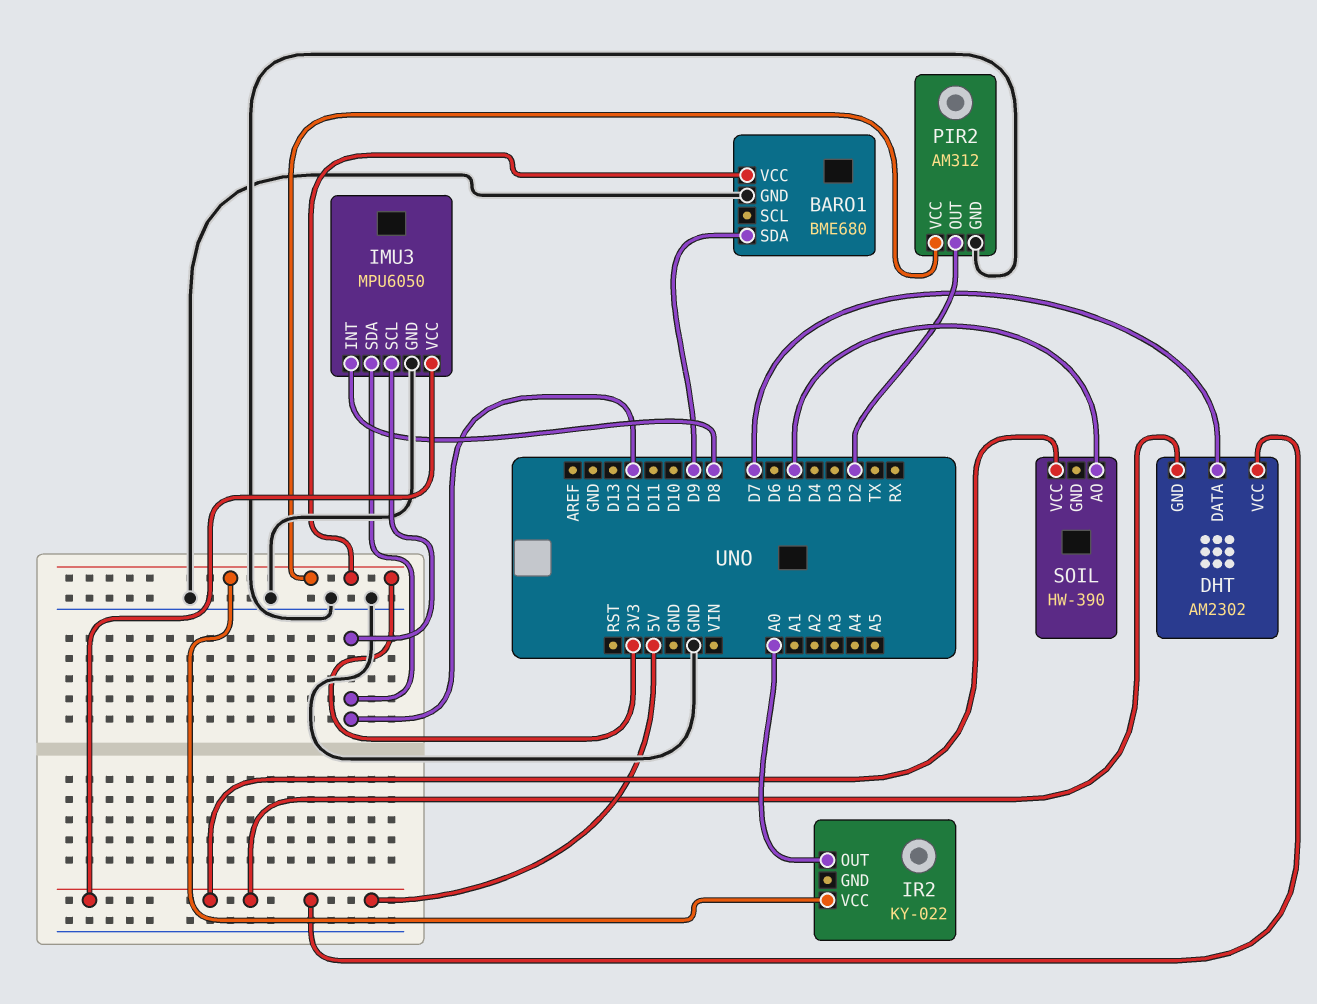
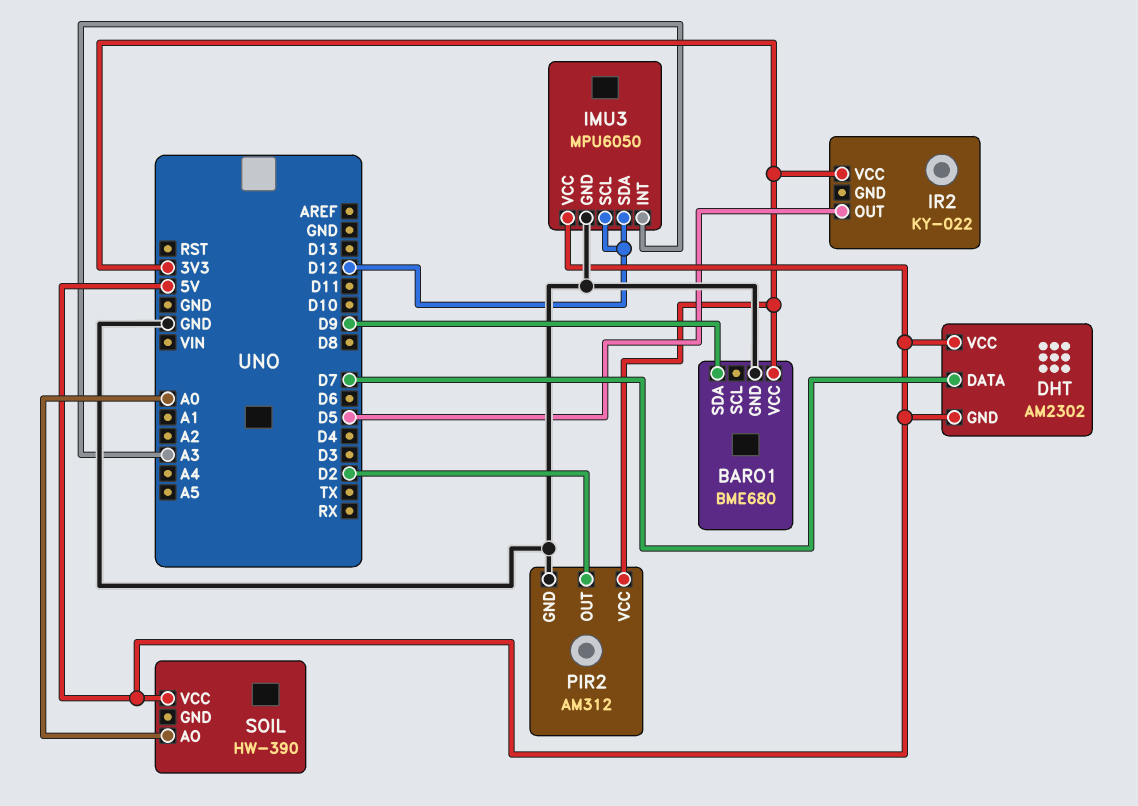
IMU3 pin INT: D8 -> A3
IR2 pin OUT: A0 -> D5
SOIL pin AO: D5 -> A0

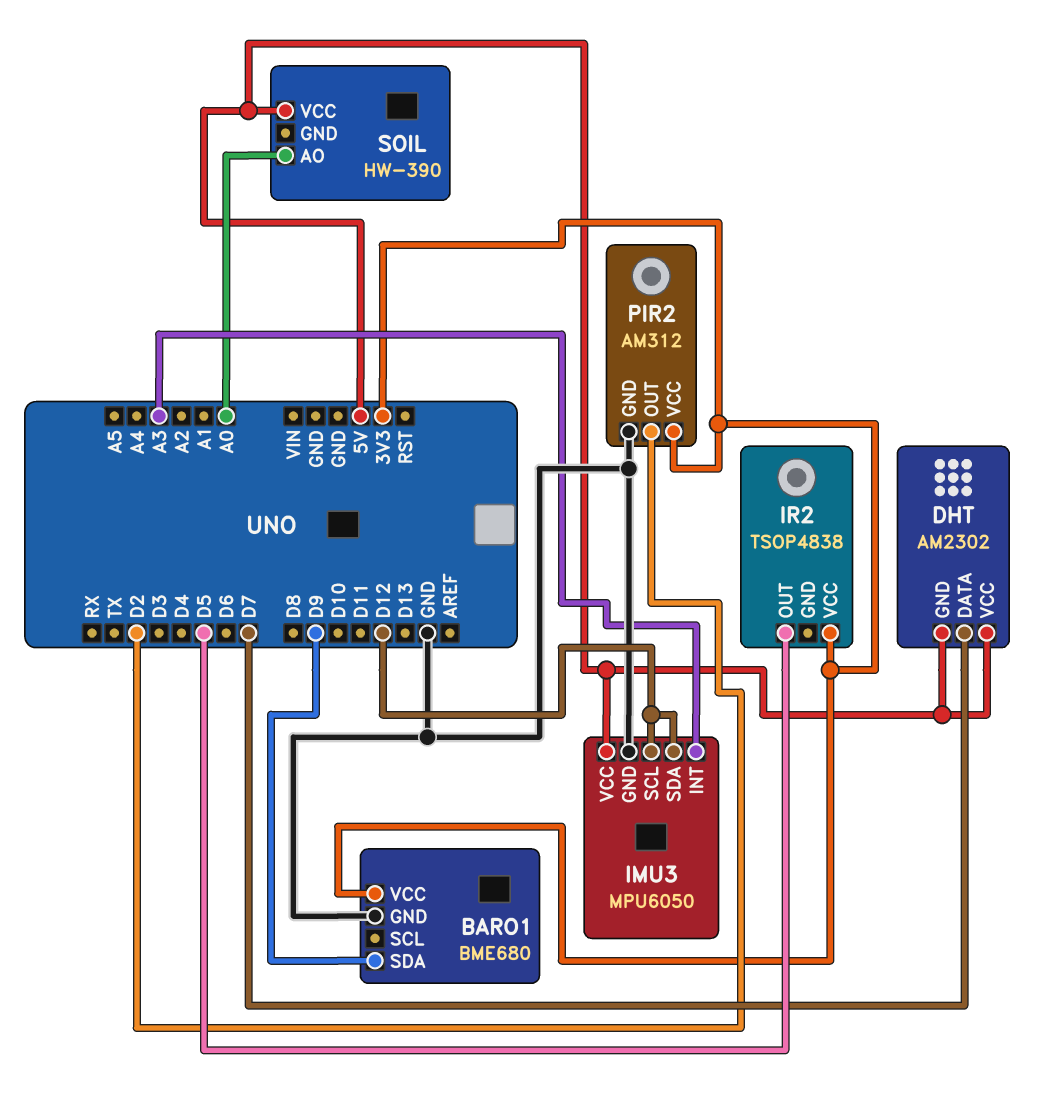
IR2: KY-022 -> TSOP4838

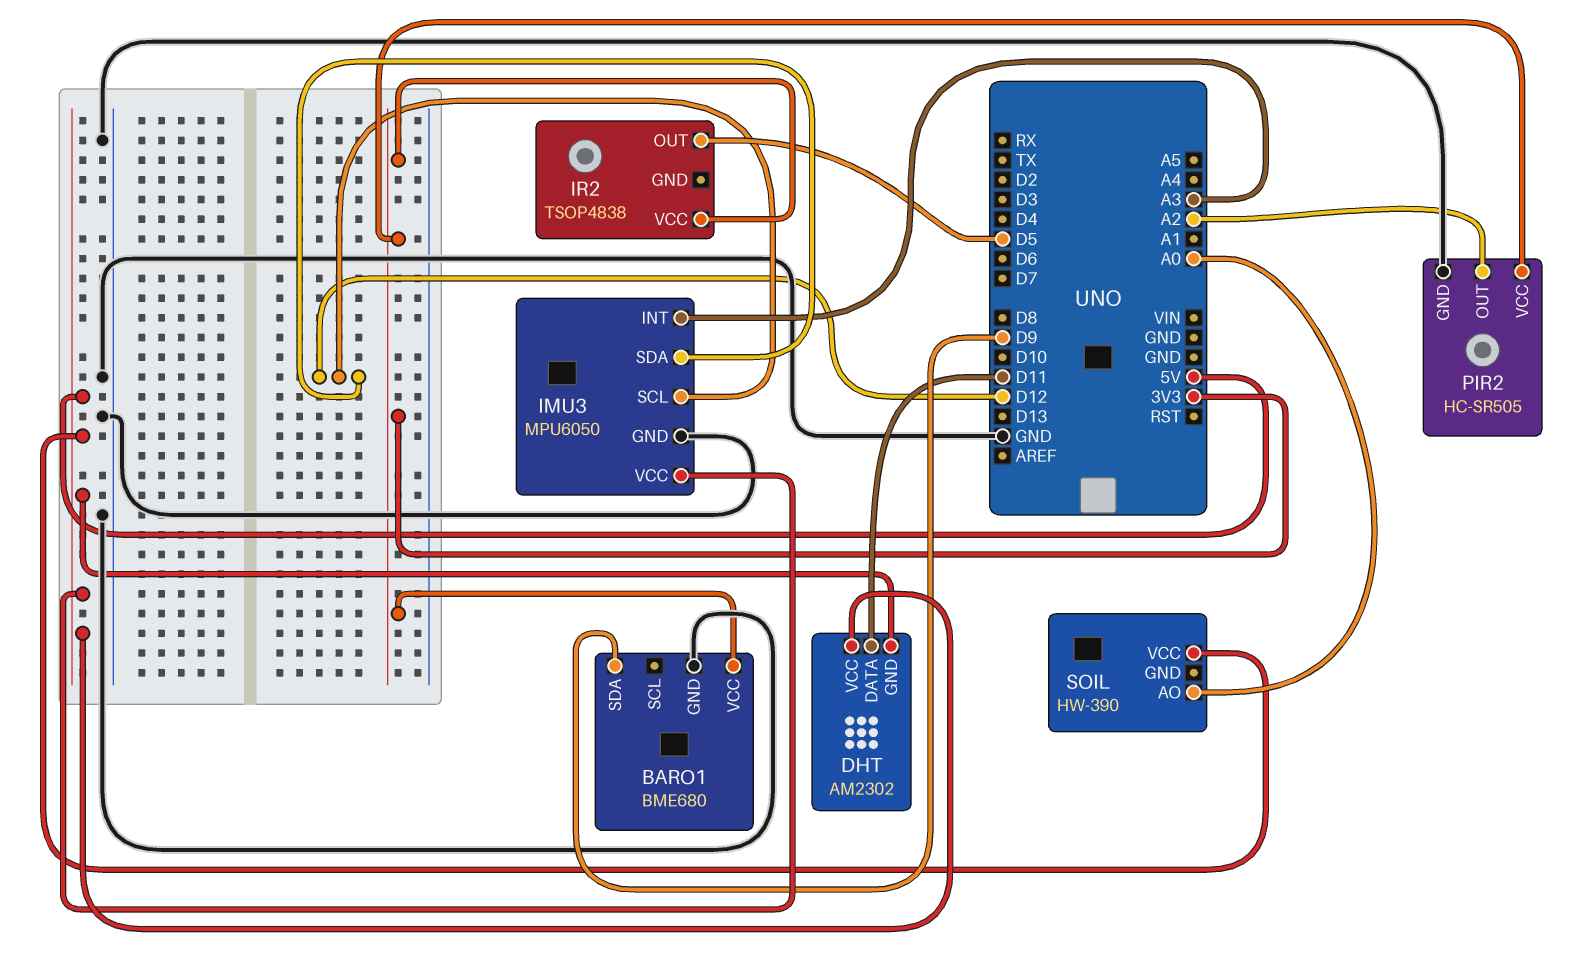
DHT pin DATA: D7 -> D11
PIR2: AM312 -> HC-SR505
PIR2 pin OUT: D2 -> A2

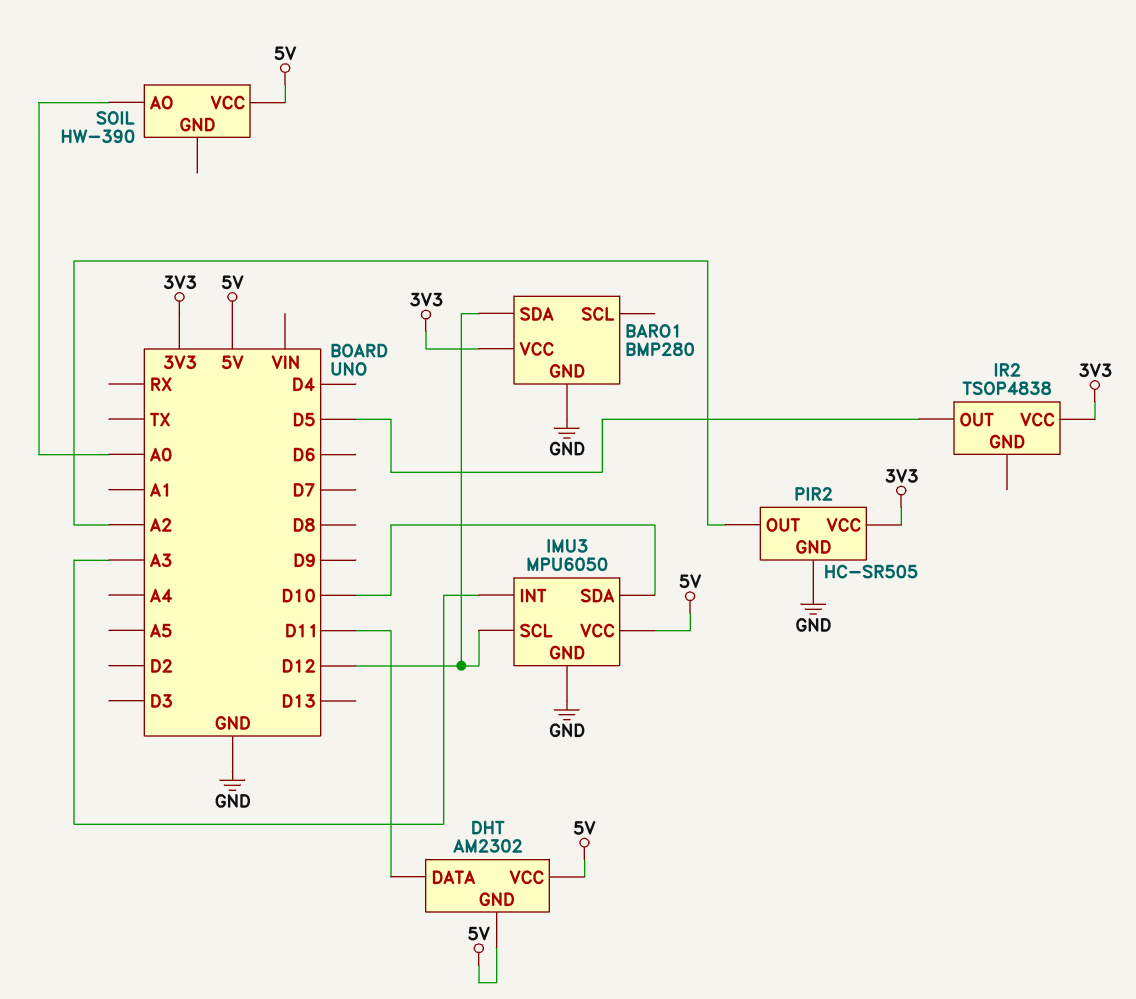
BARO1: BME680 -> BMP280
BARO1 pin SDA: D9 -> D12
IMU3 pin SDA: D12 -> D10

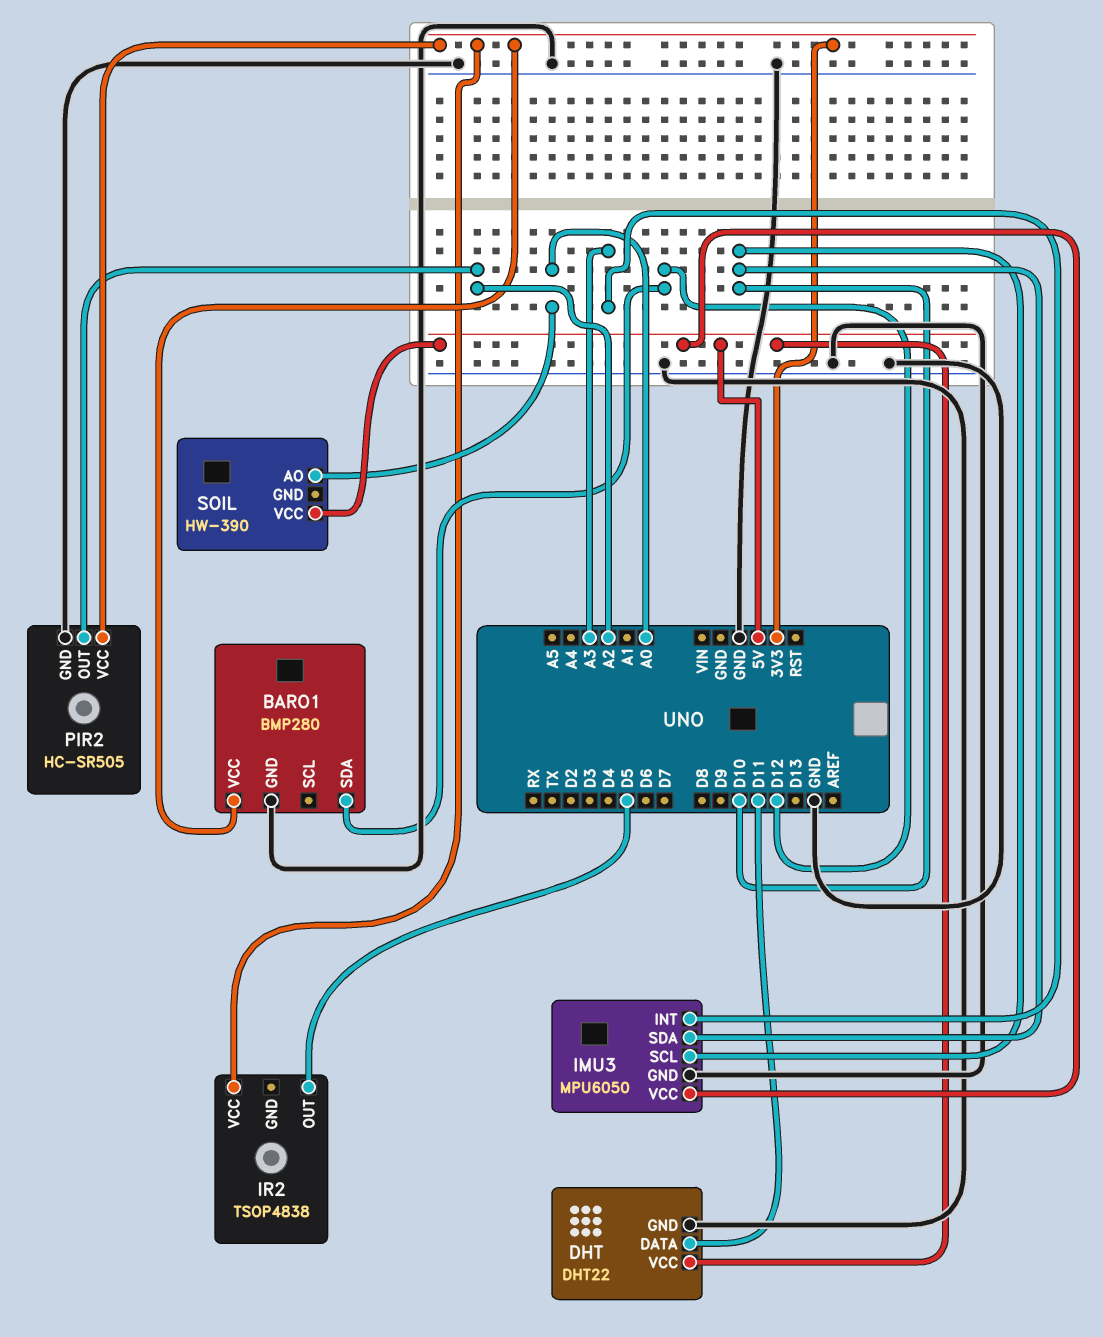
DHT: AM2302 -> DHT22
DHT pin GND: 5V -> GND
IMU3 pin SCL: D12 -> D10

